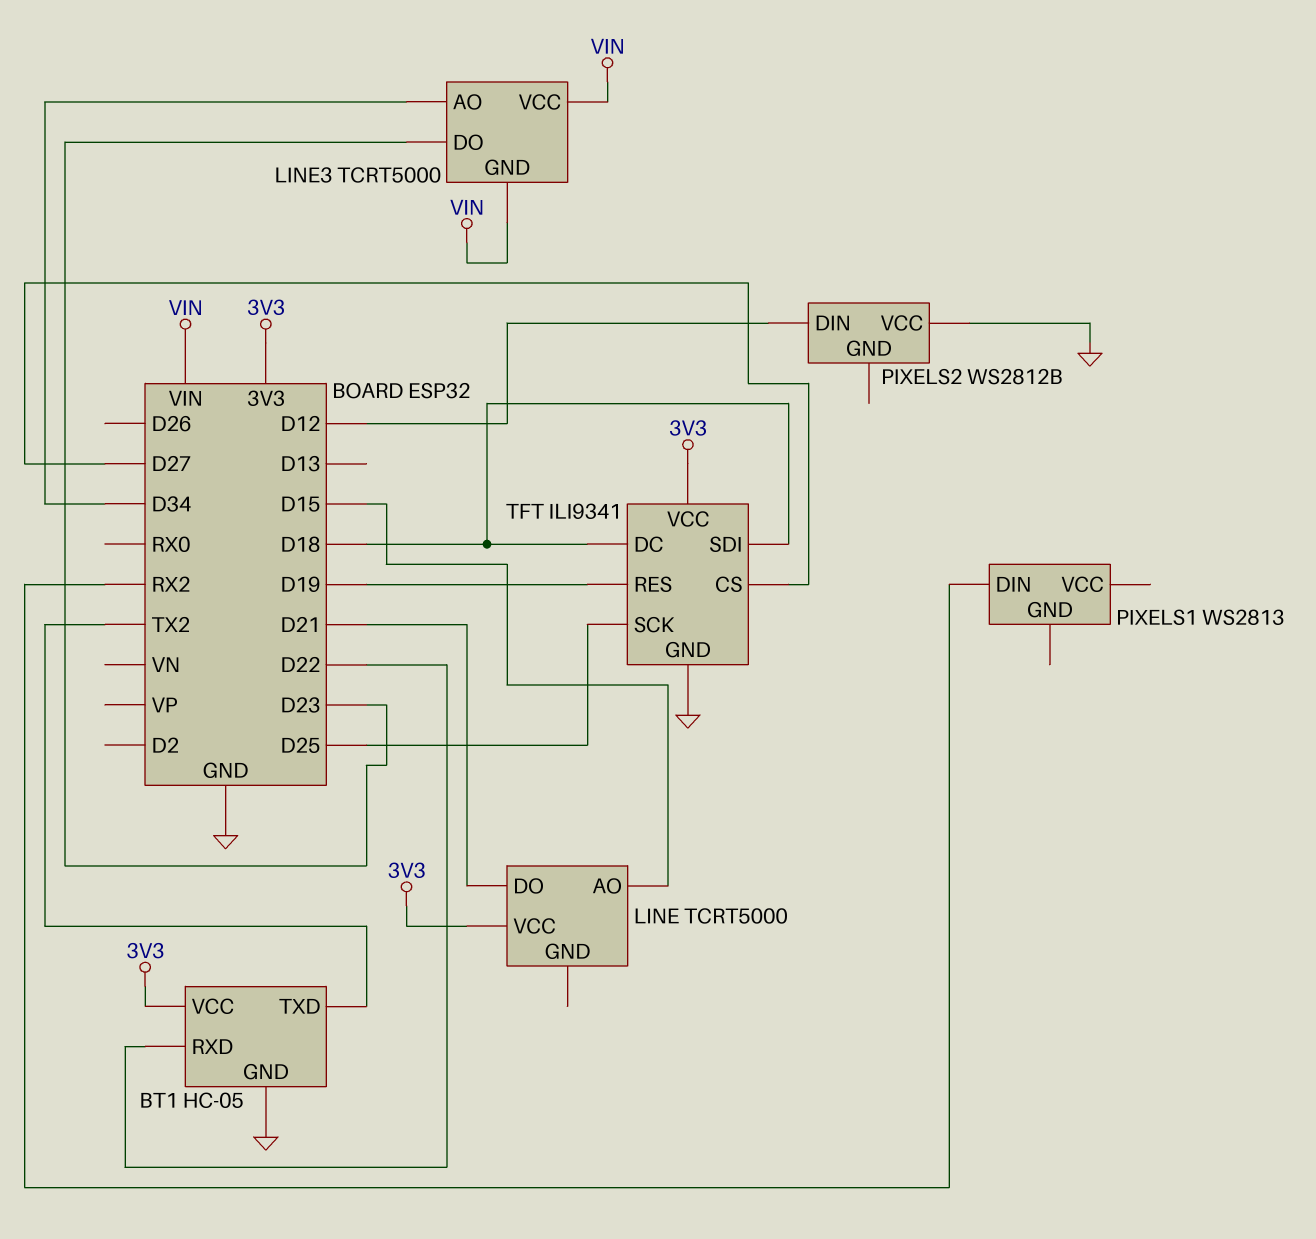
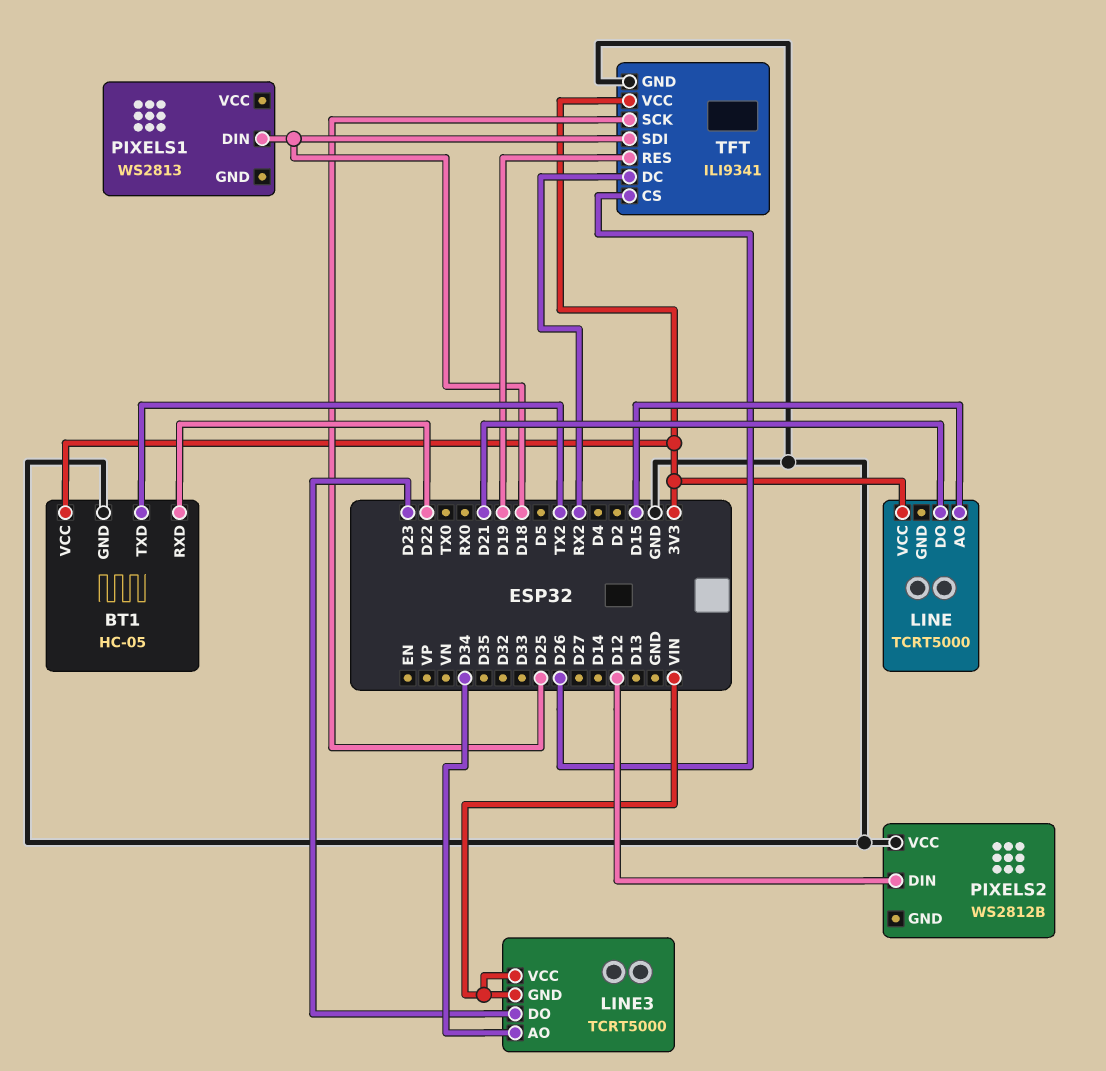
PIXELS1 pin DIN: RX2 -> D18
TFT pin CS: D27 -> D26
TFT pin DC: D18 -> RX2

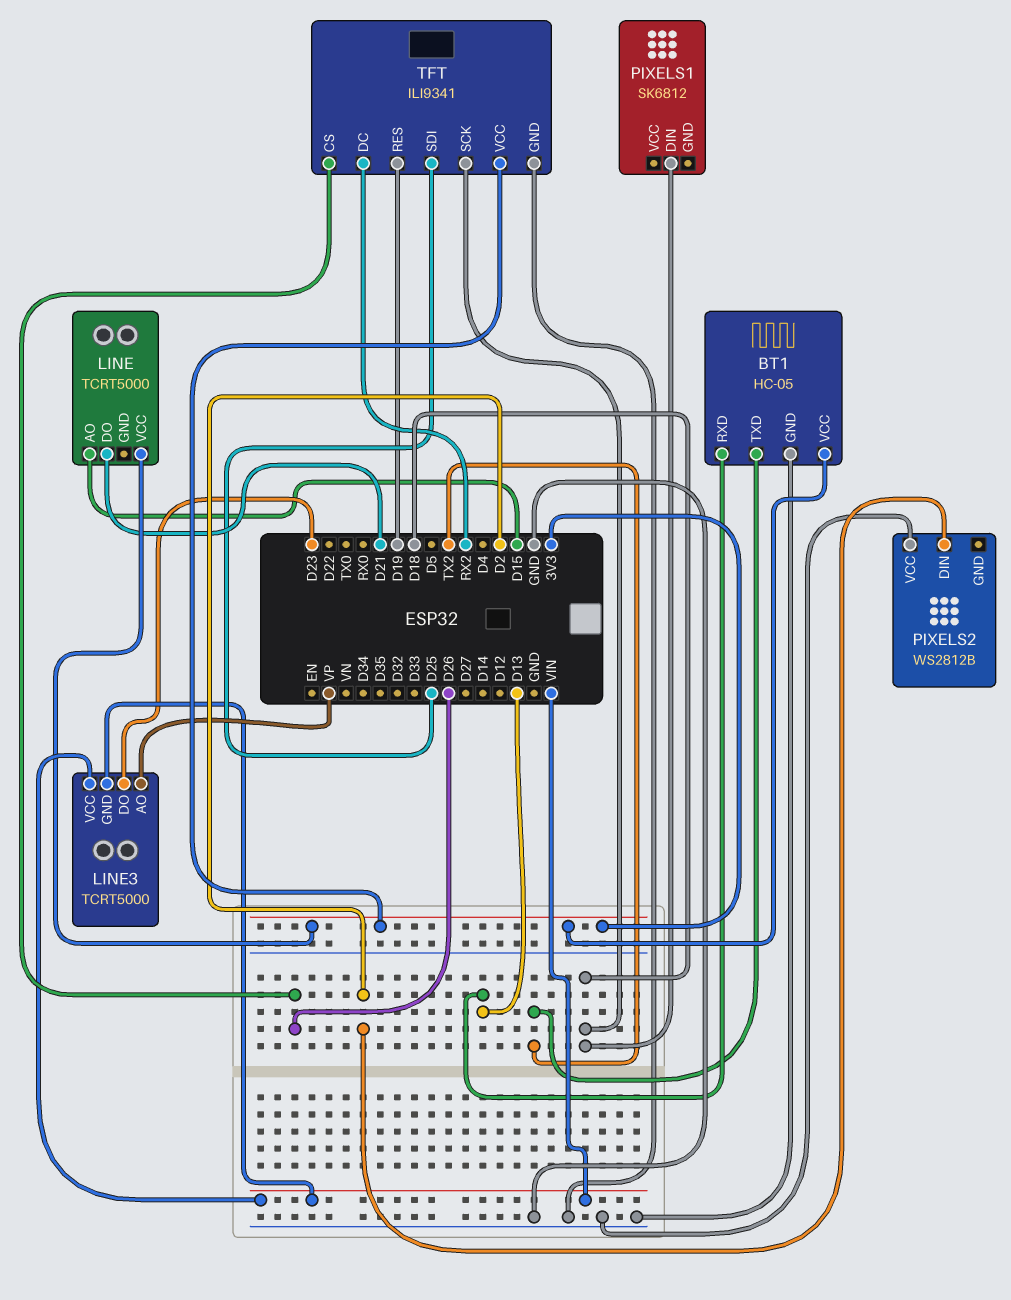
BT1 pin RXD: D22 -> D13
LINE3 pin AO: D34 -> VP
PIXELS1: WS2813 -> SK6812
PIXELS2 pin DIN: D12 -> D2
TFT pin SCK: D25 -> D18
TFT pin SDI: D18 -> D25

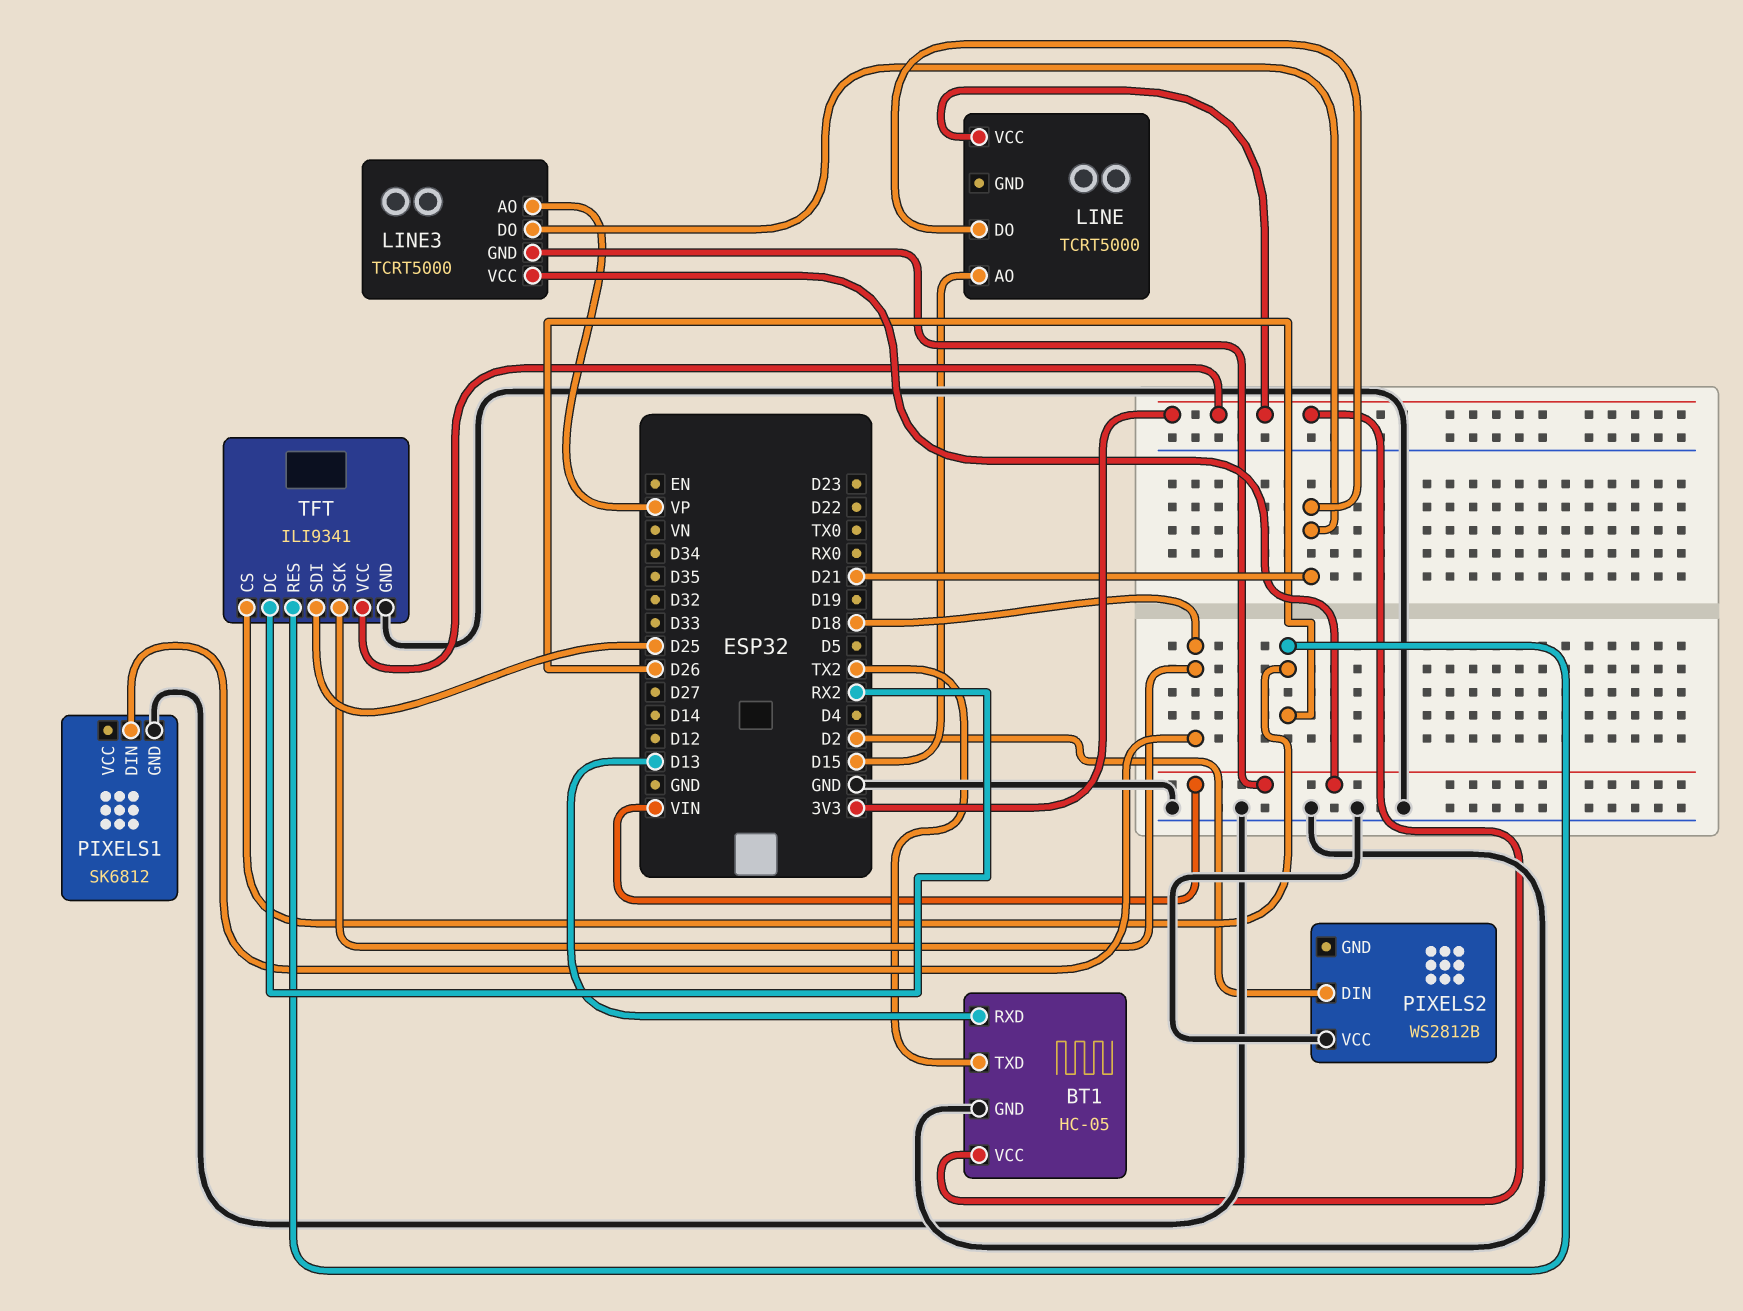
LINE3 pin DO: D23 -> D21
PIXELS1 pin GND: none -> GND
TFT pin RES: D19 -> D26

